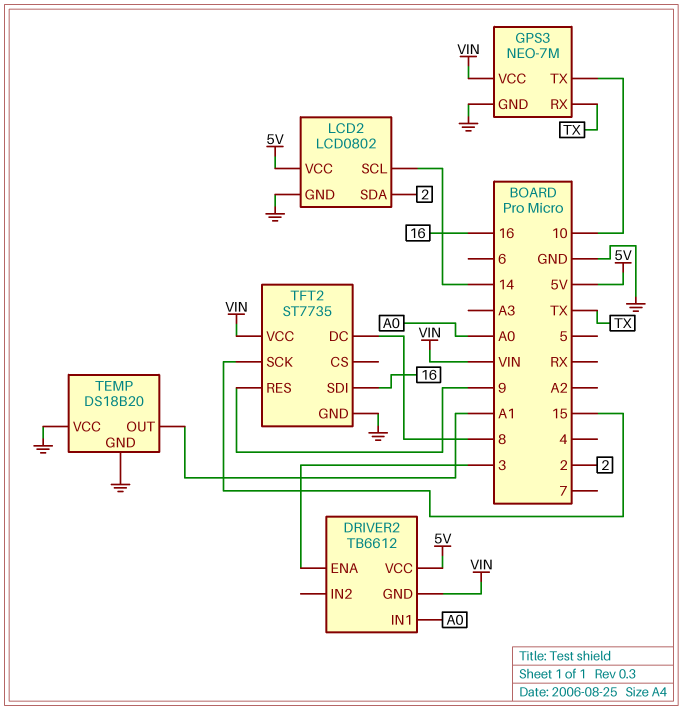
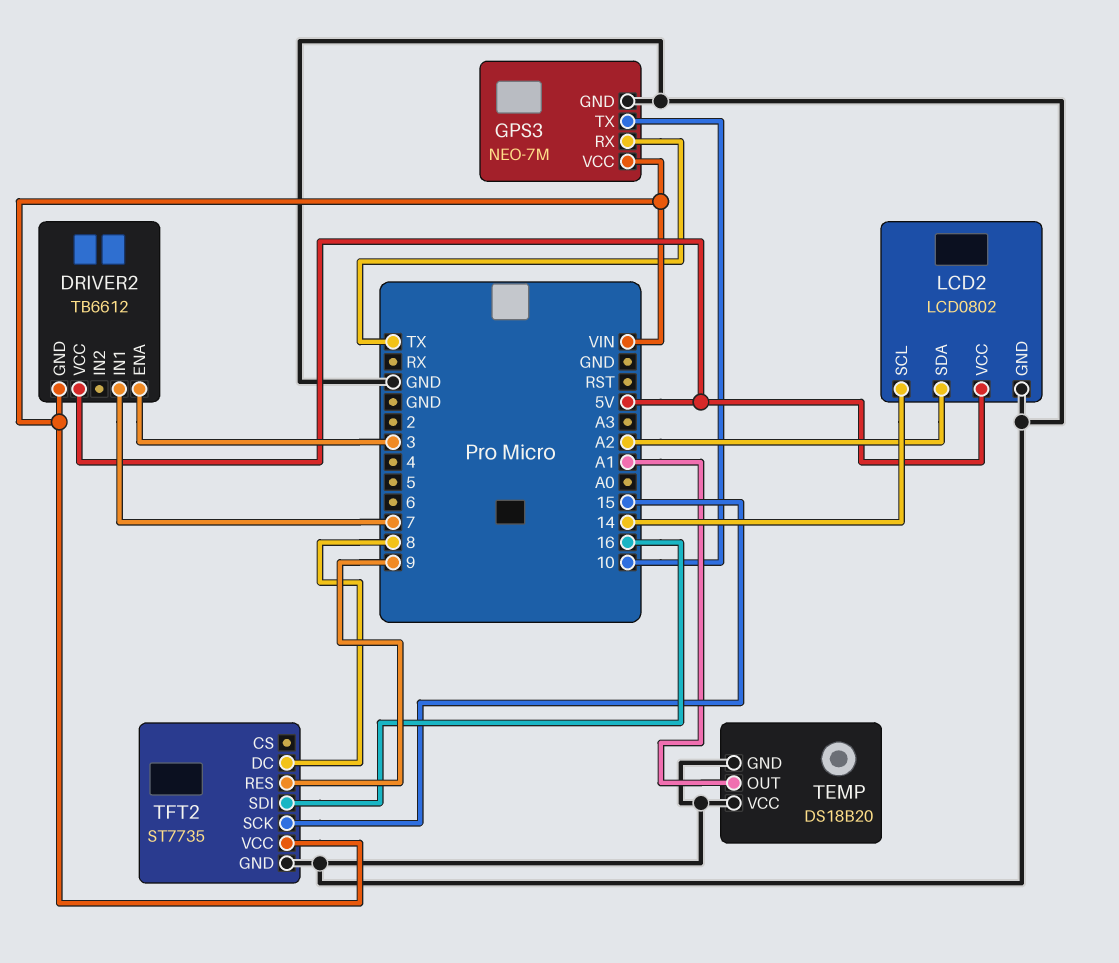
DRIVER2 pin IN1: A0 -> 7
LCD2 pin SDA: 2 -> A2

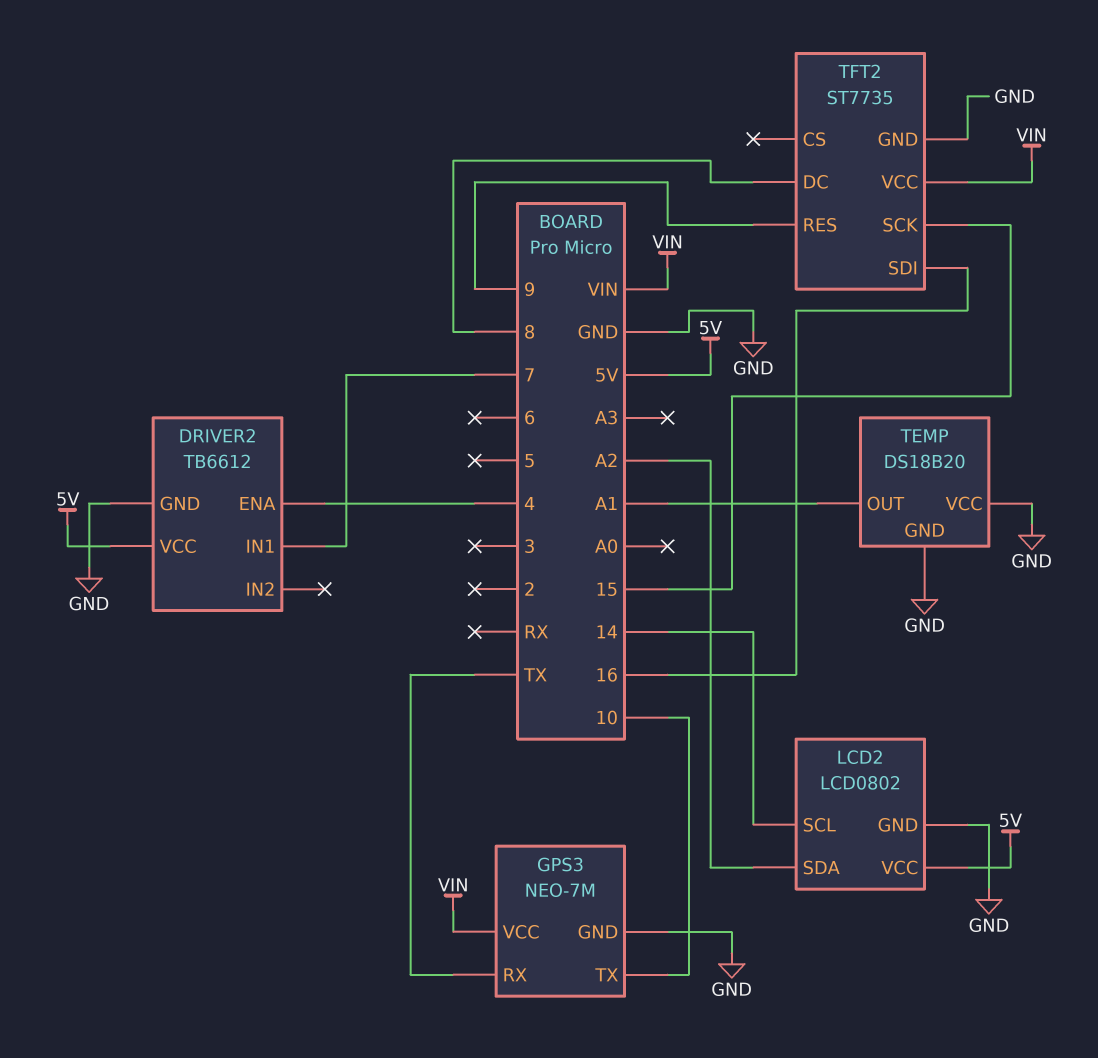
DRIVER2 pin ENA: 3 -> 4
DRIVER2 pin GND: VIN -> GND

